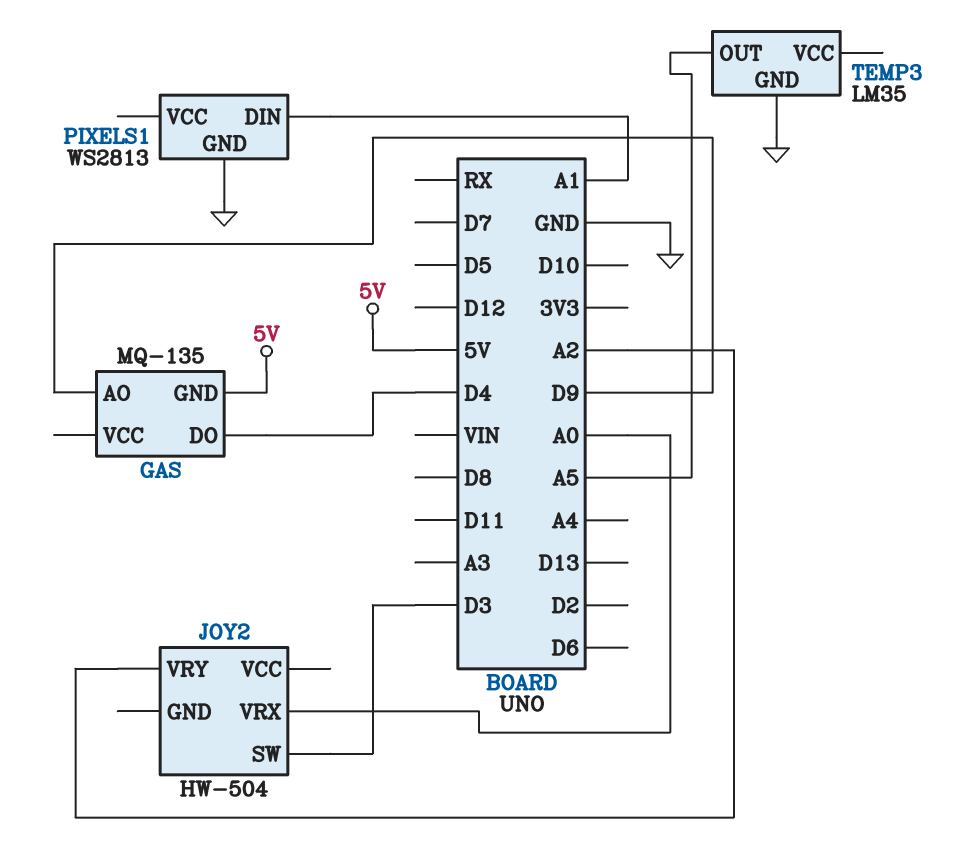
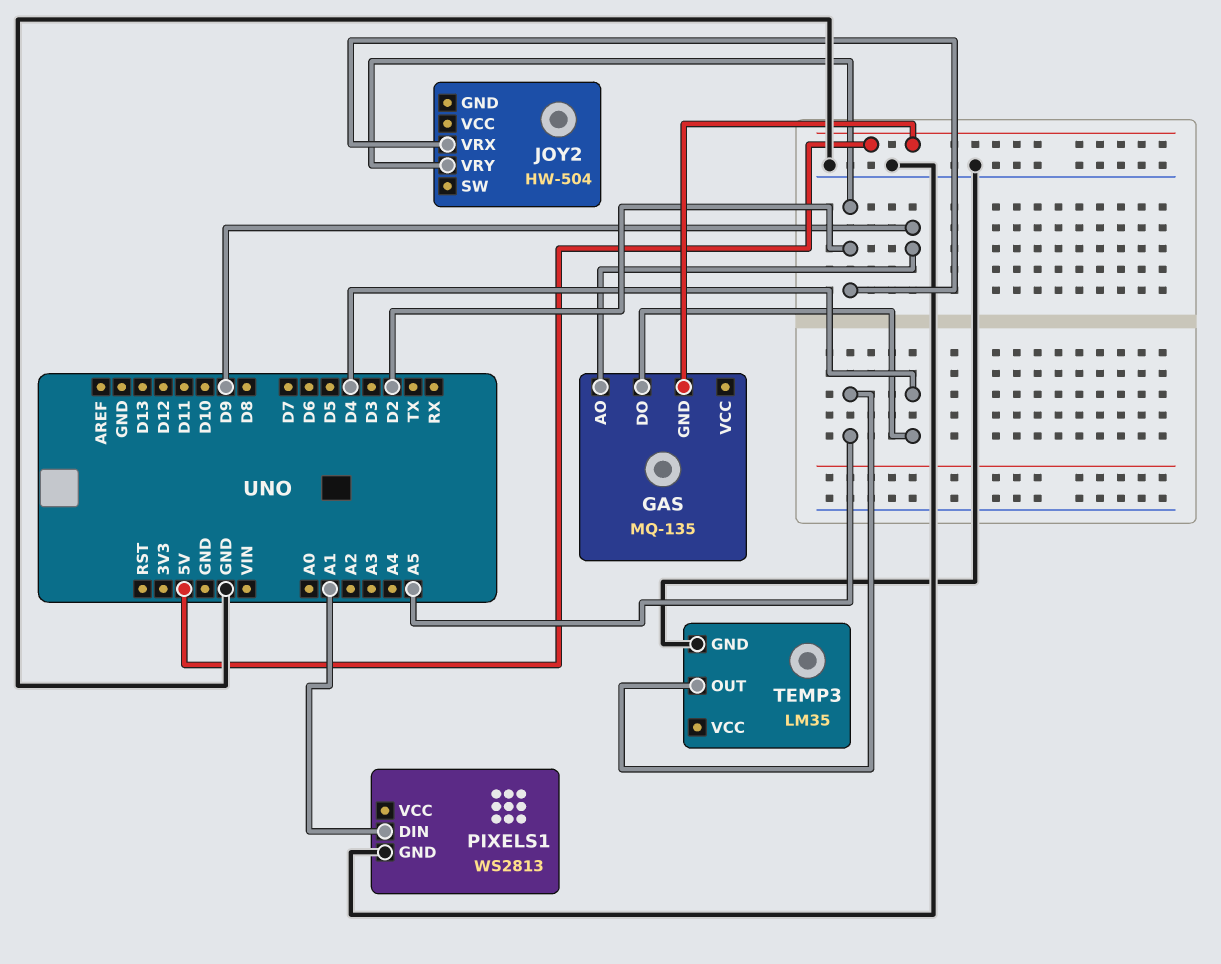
JOY2 pin SW: D3 -> none
JOY2 pin VRX: A0 -> D2
JOY2 pin VRY: A2 -> D2

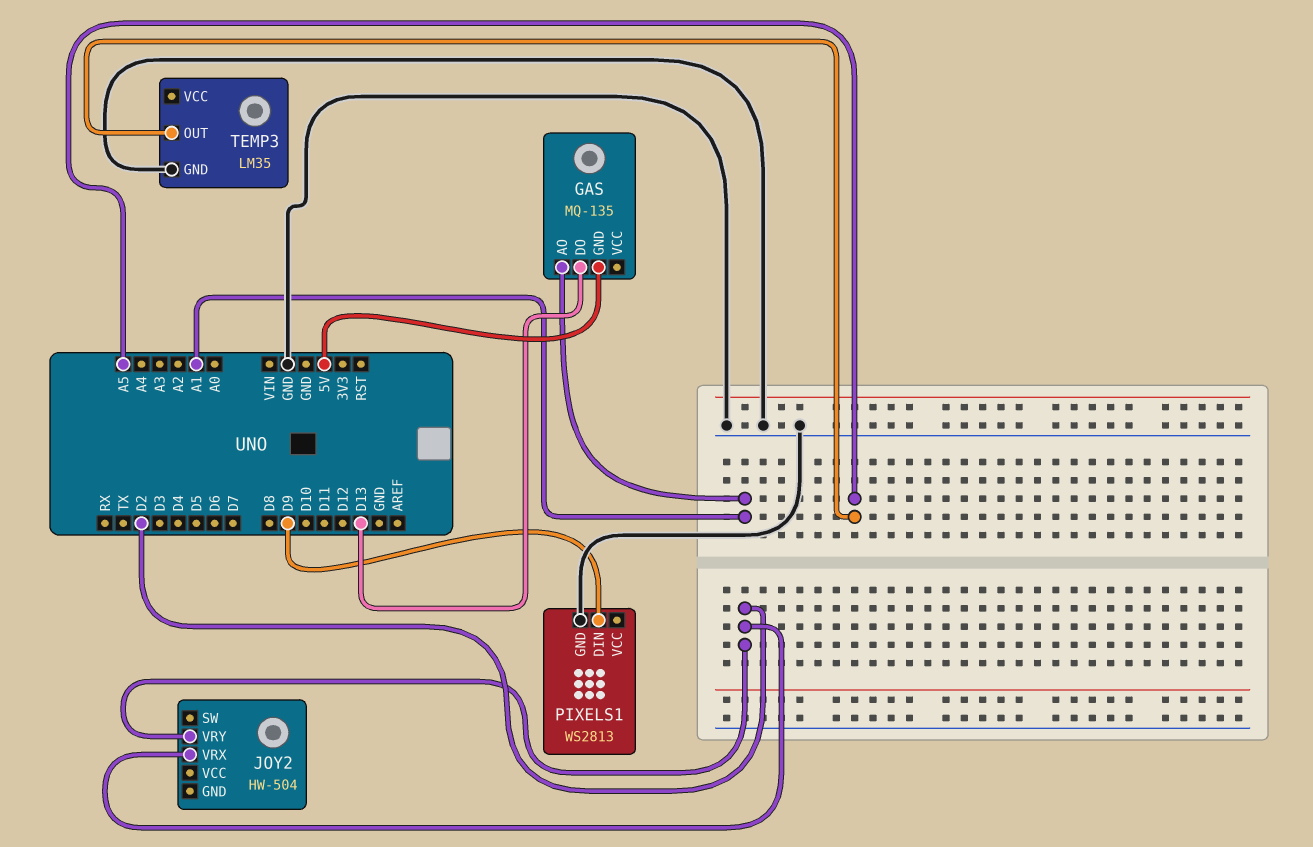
GAS pin AO: D9 -> A1
GAS pin DO: D4 -> D13
PIXELS1 pin DIN: A1 -> D9

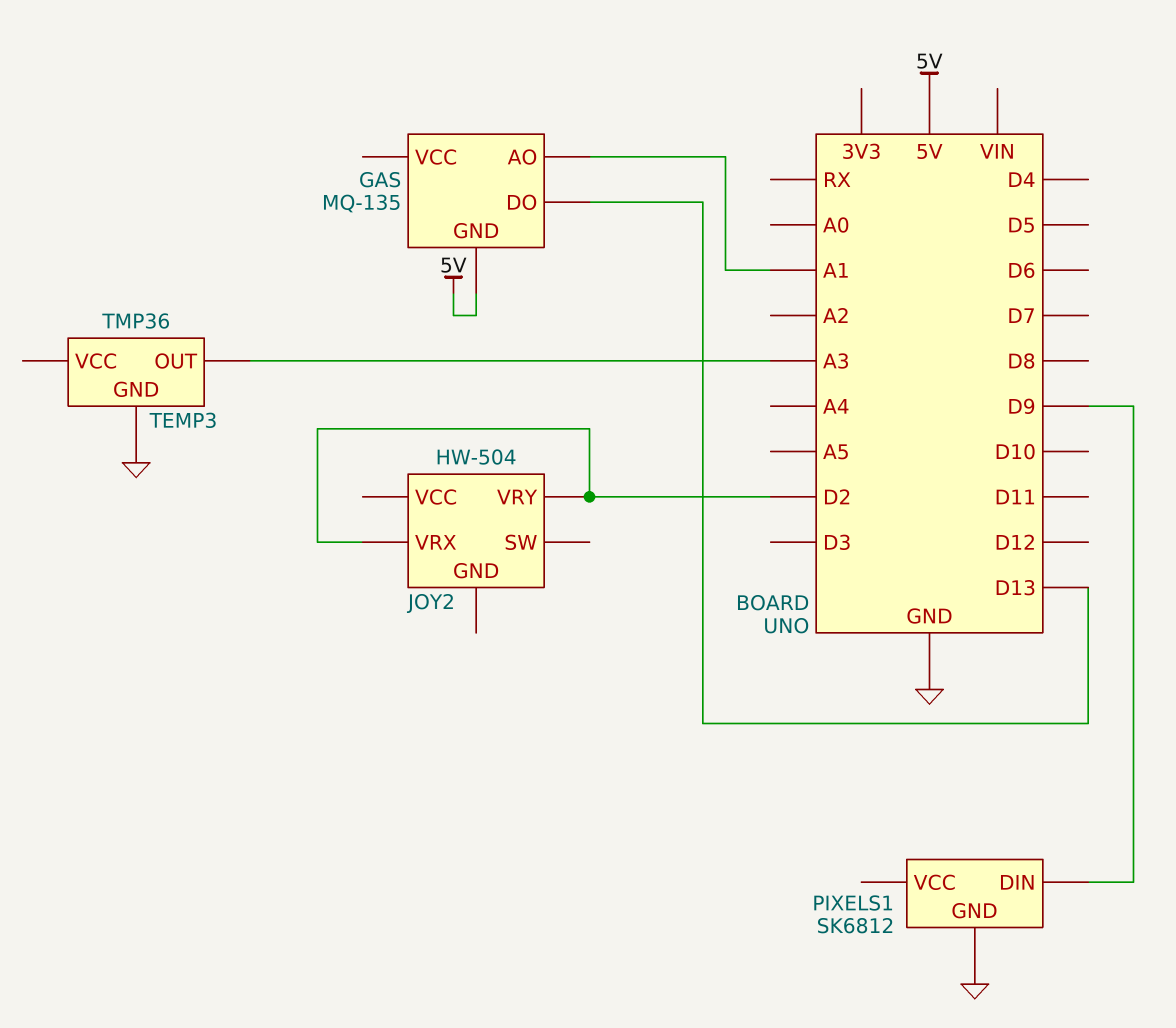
PIXELS1: WS2813 -> SK6812
TEMP3: LM35 -> TMP36
TEMP3 pin OUT: A5 -> A3

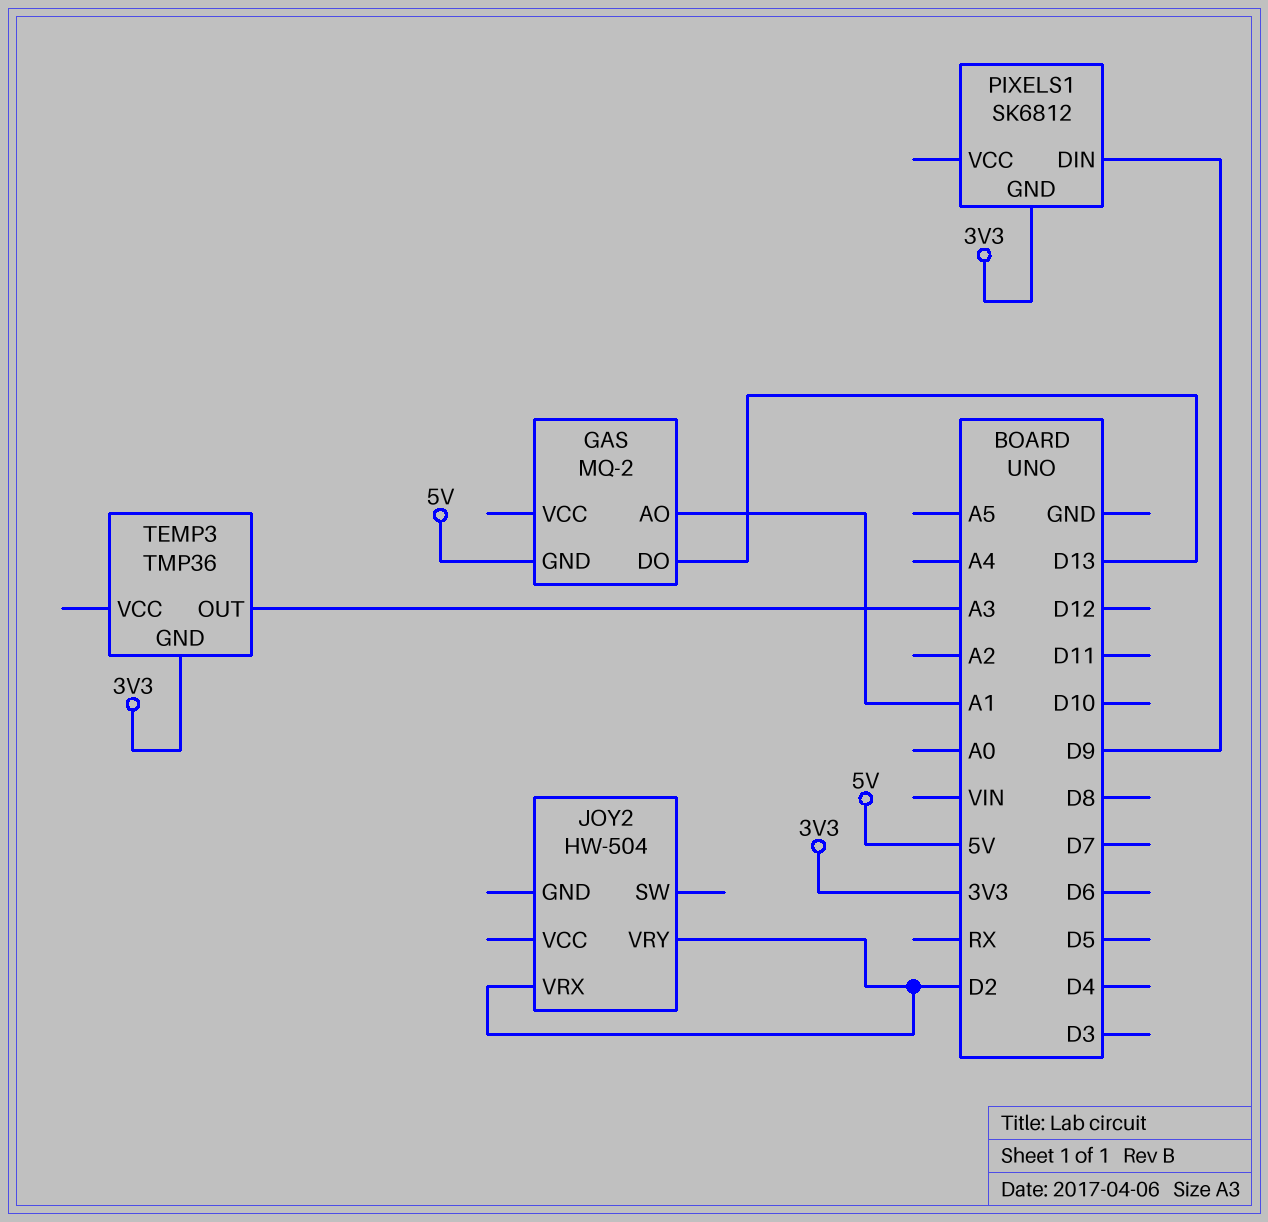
GAS: MQ-135 -> MQ-2
PIXELS1 pin GND: GND -> 3V3
TEMP3 pin GND: GND -> 3V3

